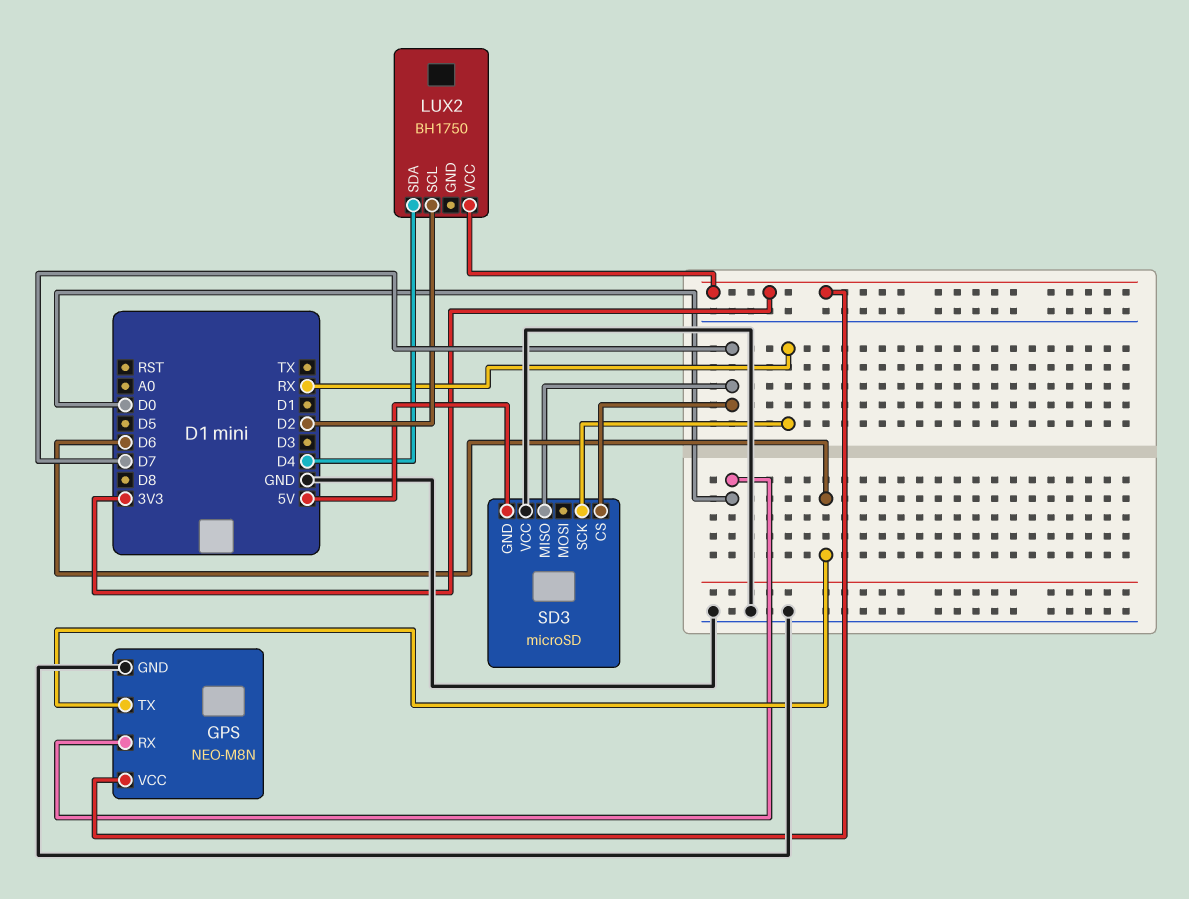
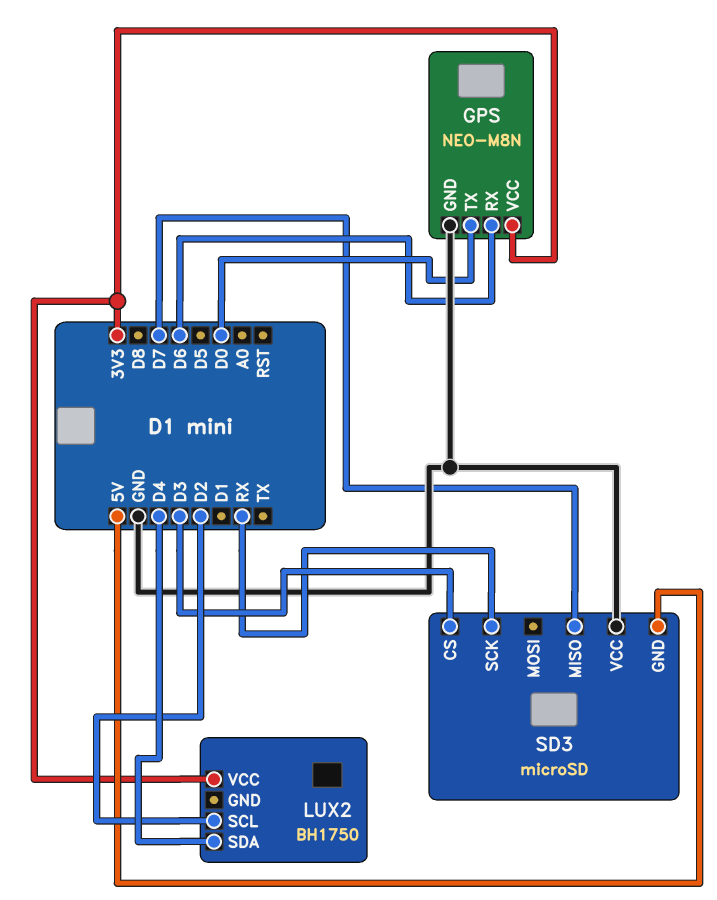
GPS pin RX: D0 -> D6
GPS pin TX: D6 -> D0
SD3 pin CS: D7 -> D3

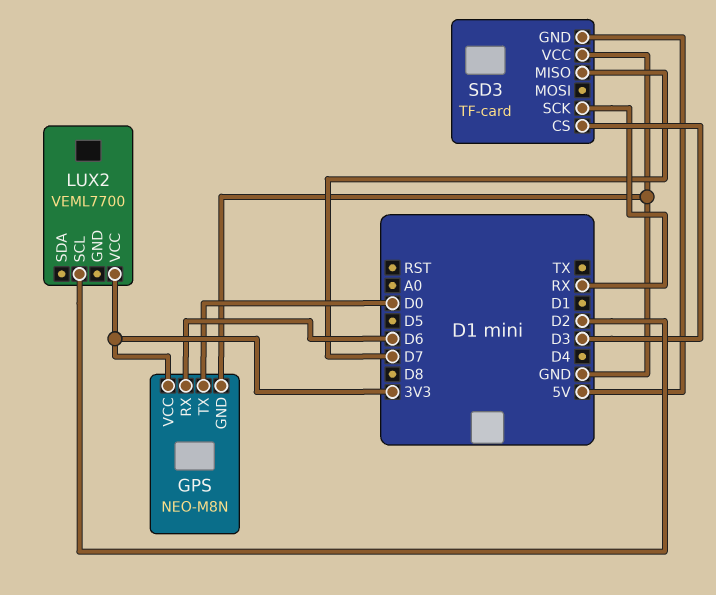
LUX2: BH1750 -> VEML7700
LUX2 pin SDA: D4 -> none
SD3: microSD -> TF-card

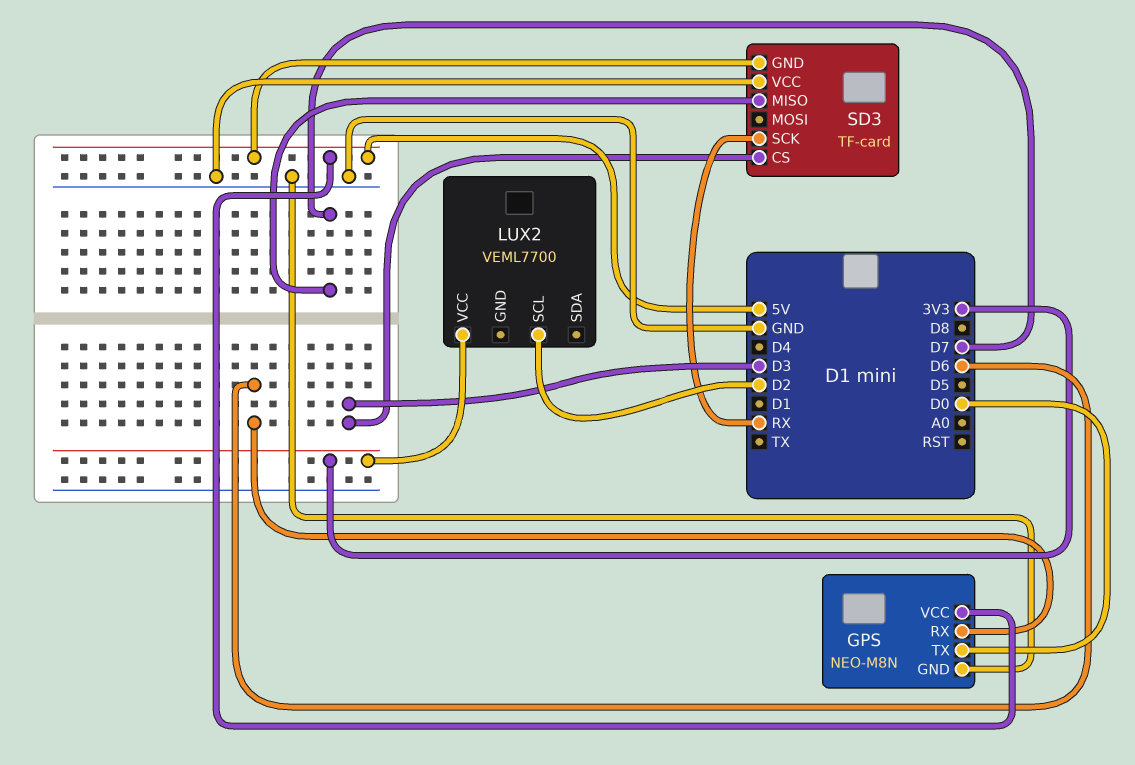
GPS pin VCC: 3V3 -> 5V

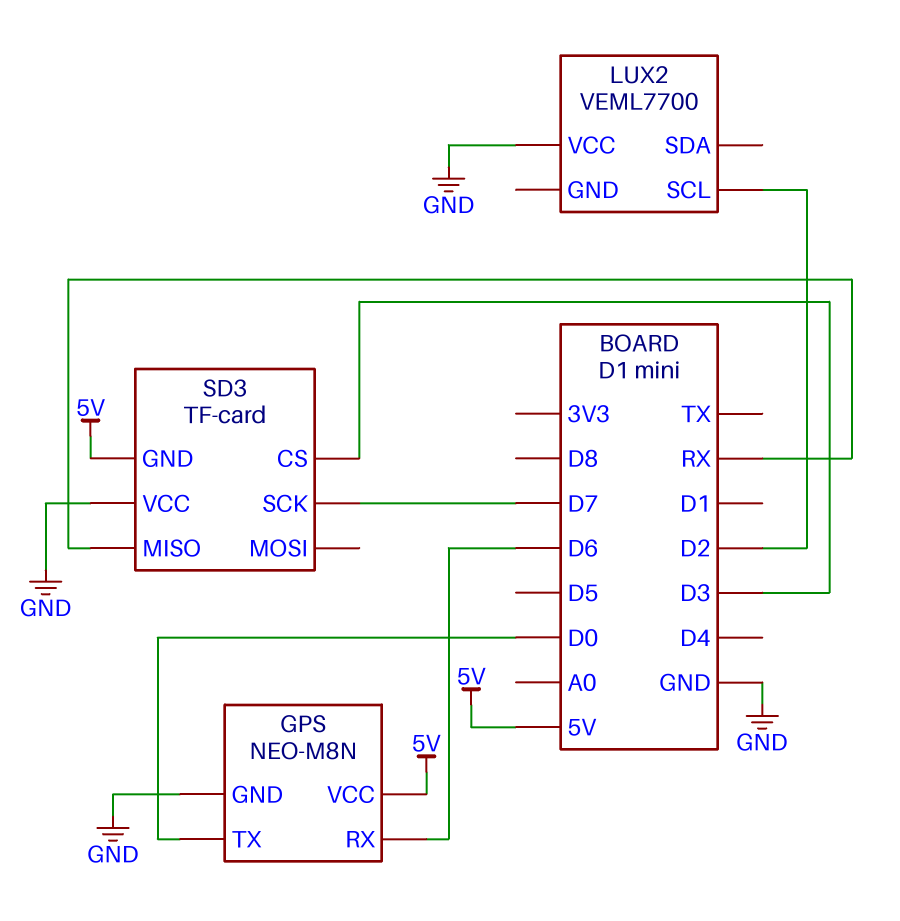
LUX2 pin VCC: 3V3 -> GND
SD3 pin MISO: D7 -> RX
SD3 pin SCK: RX -> D7

